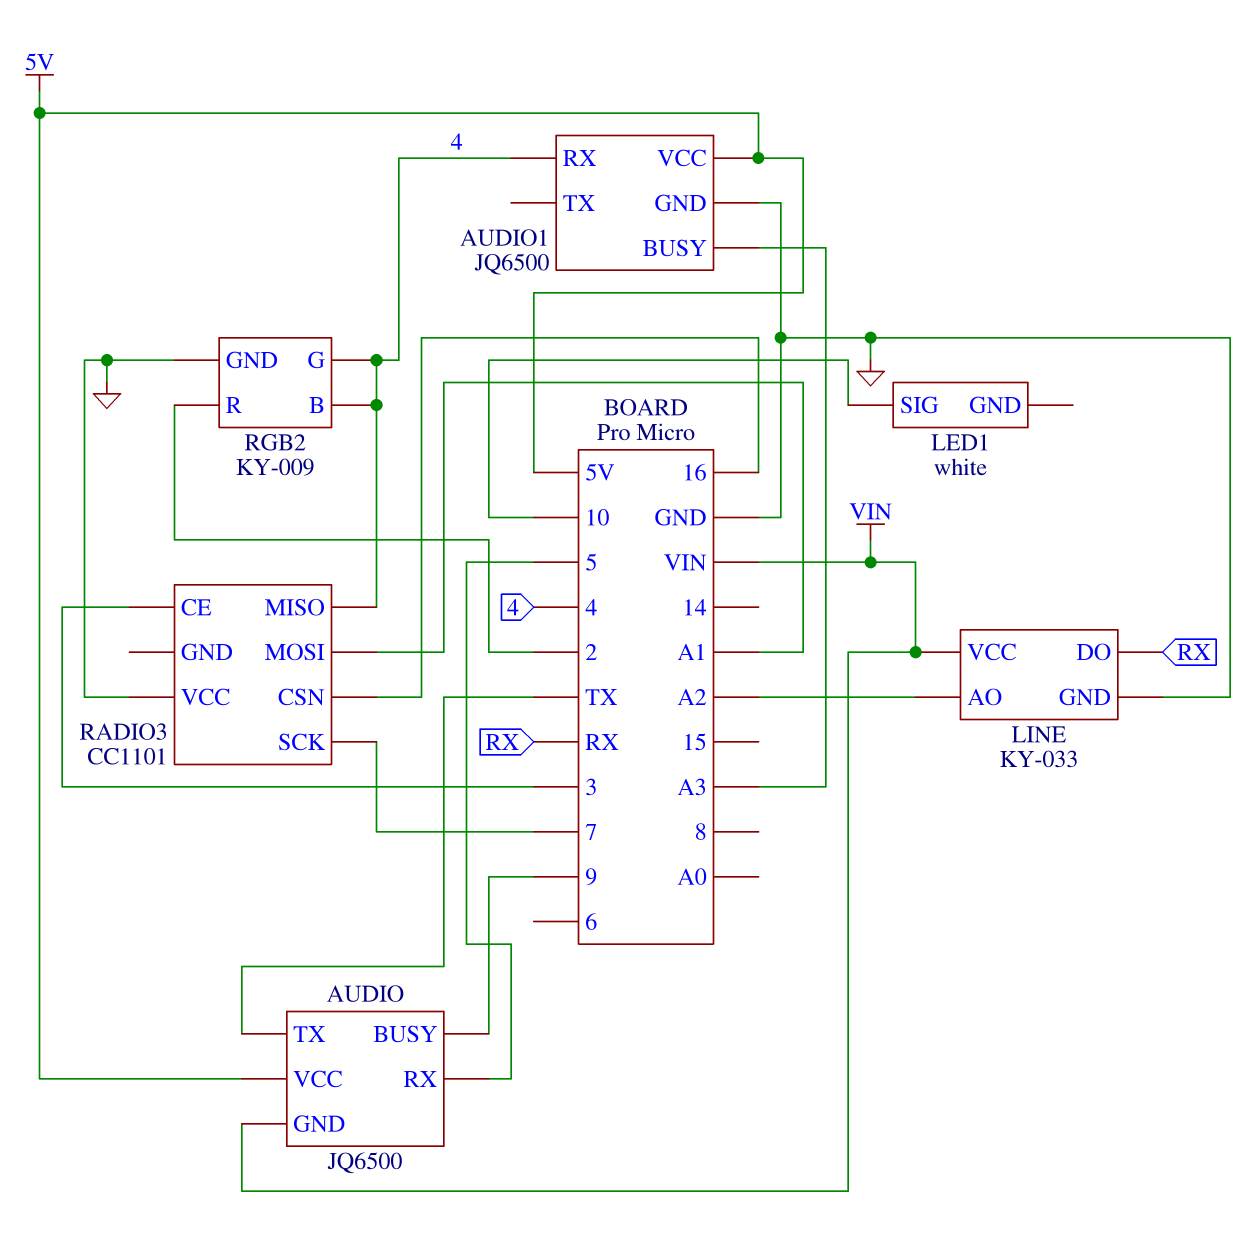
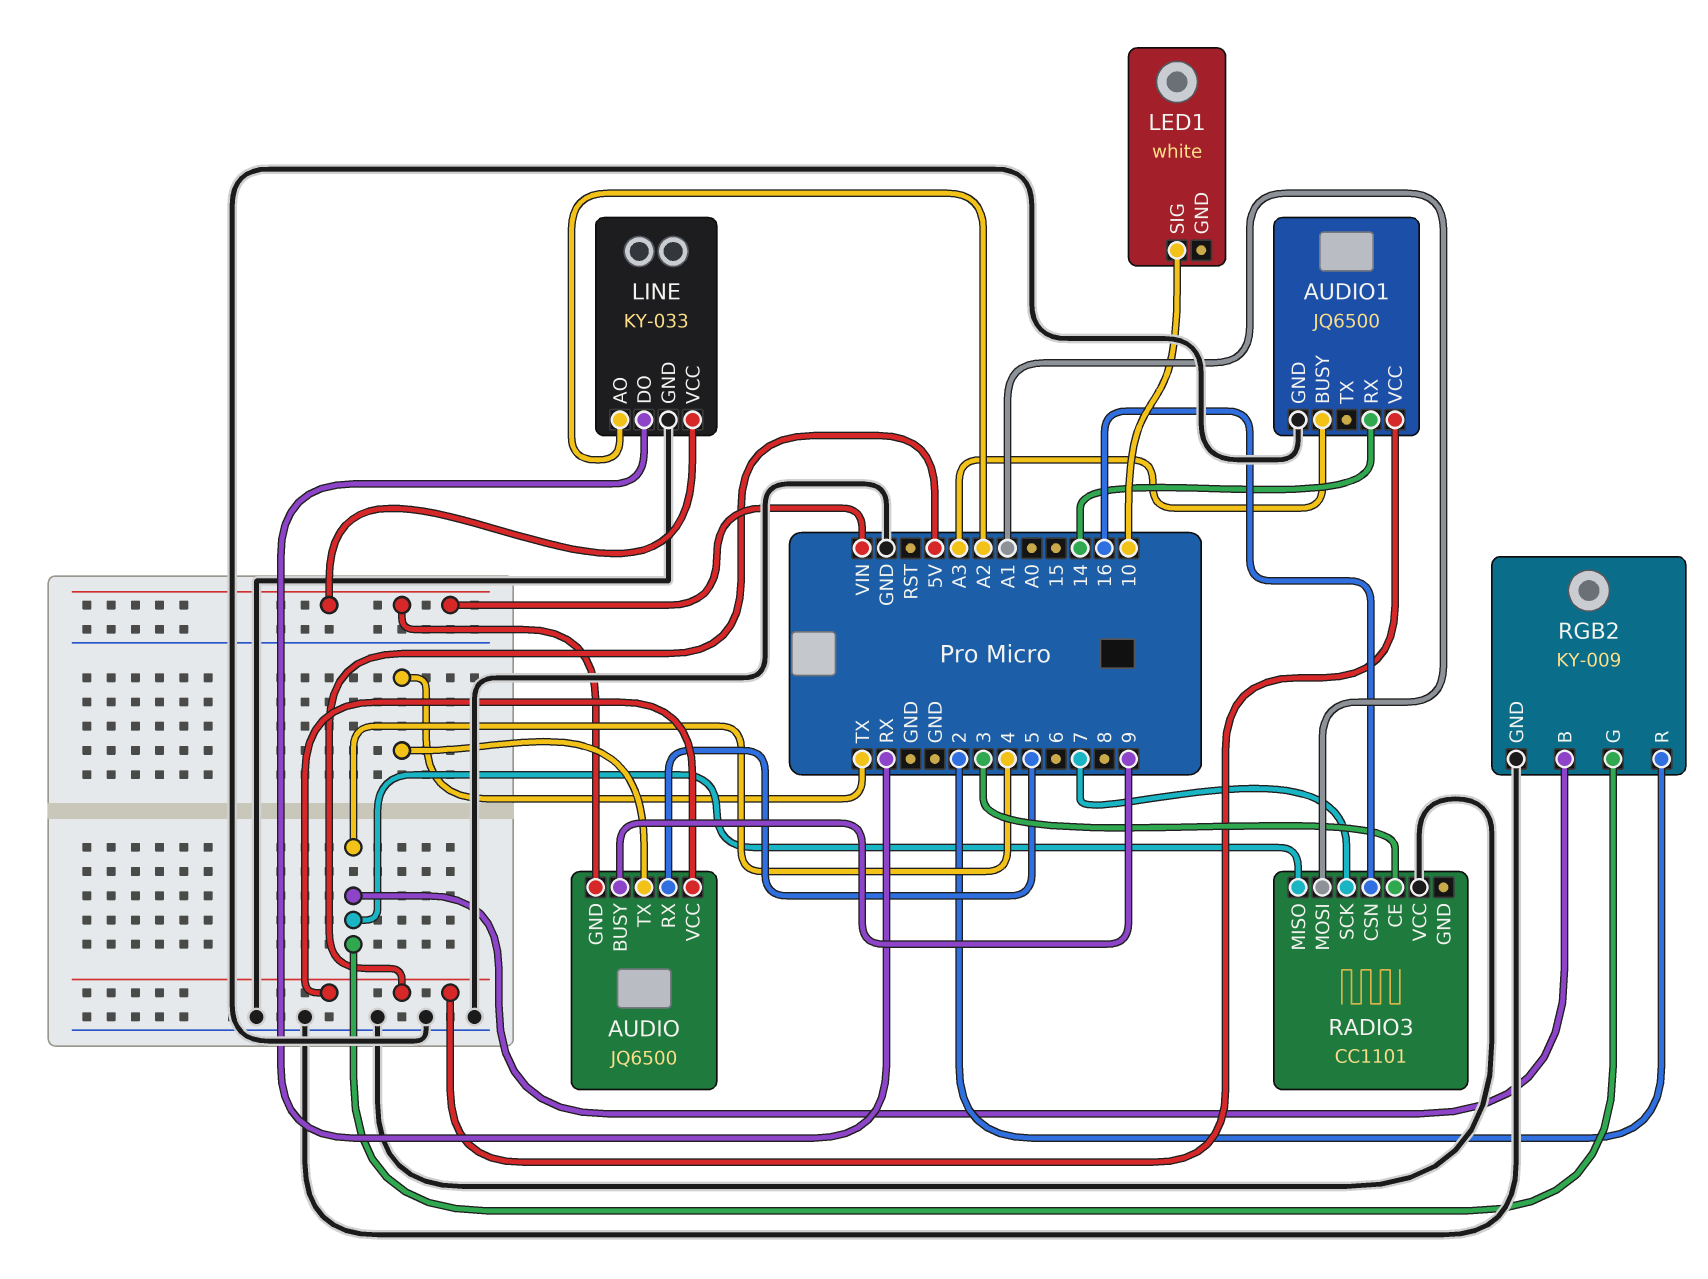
AUDIO1 pin RX: 4 -> 14

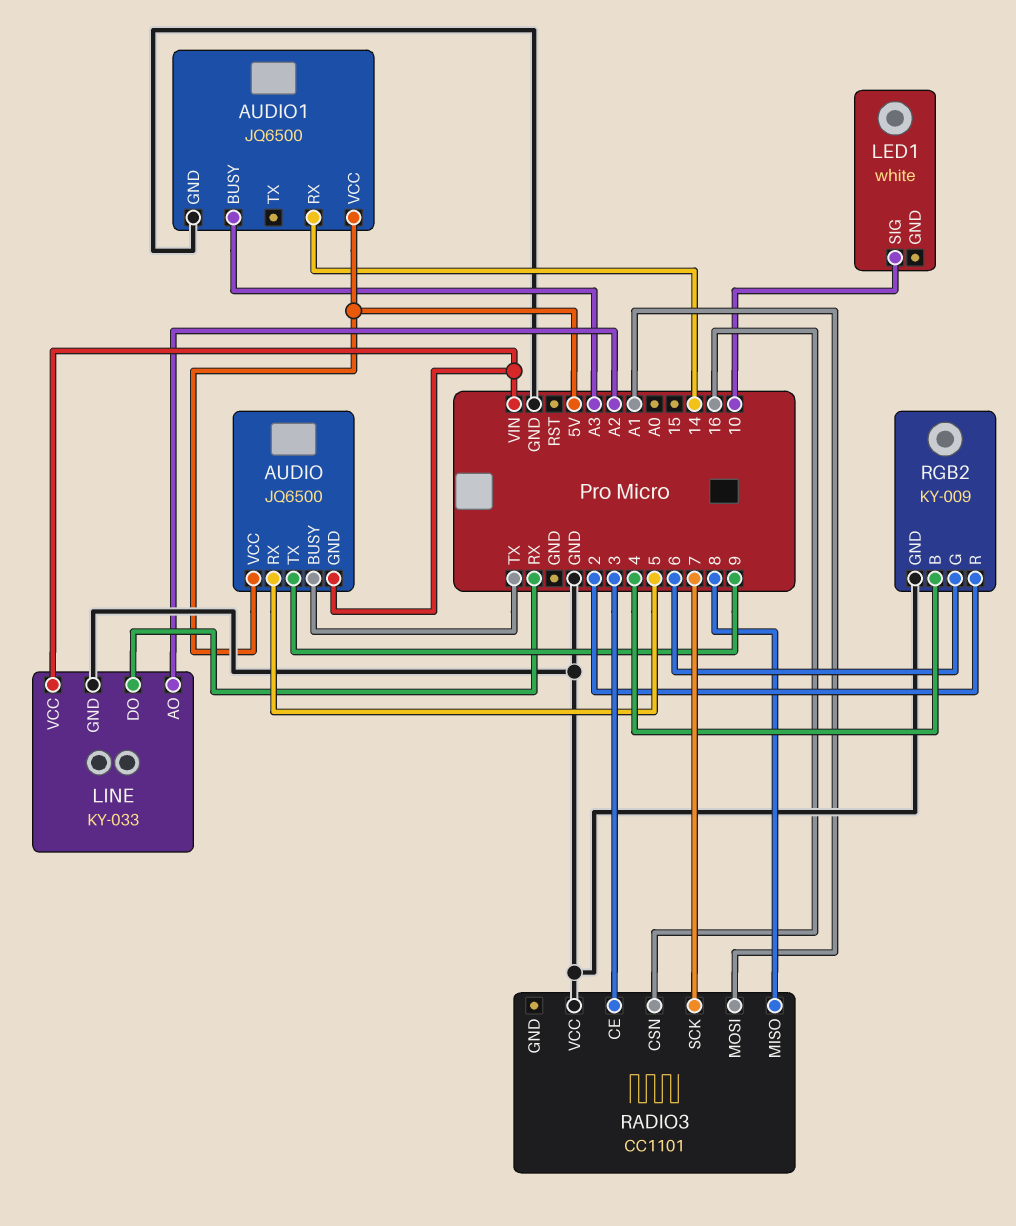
AUDIO pin BUSY: 9 -> TX
AUDIO pin TX: TX -> 9
RADIO3 pin MISO: 4 -> 8
RGB2 pin G: 4 -> 6

